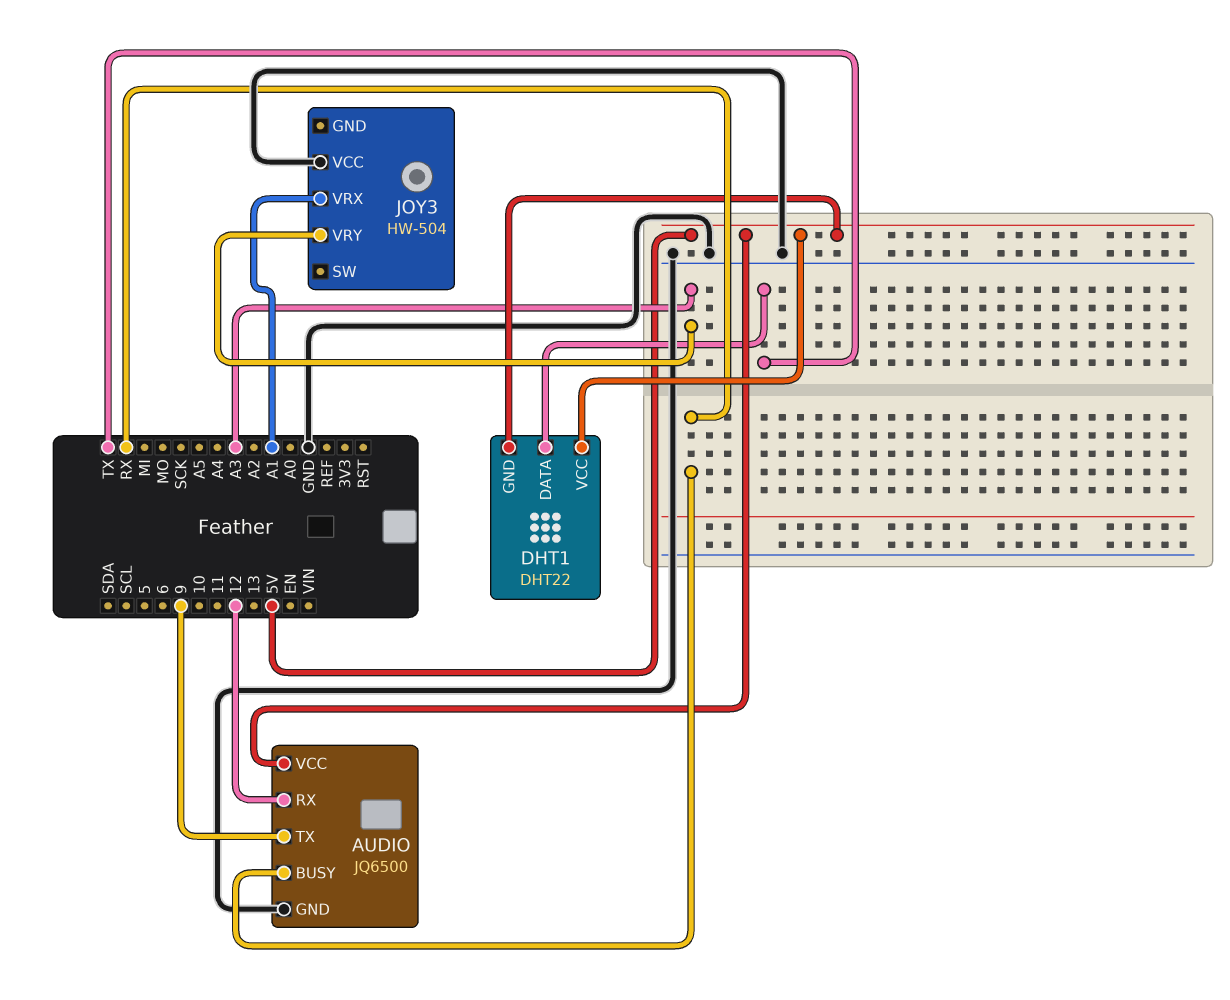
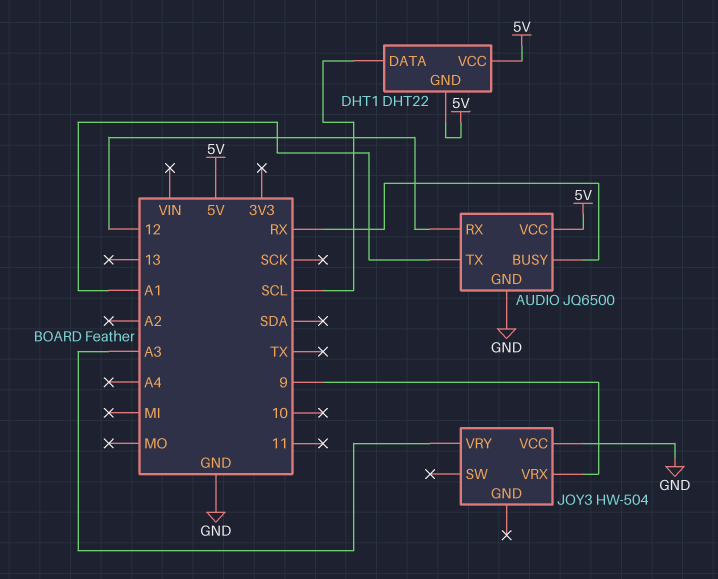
AUDIO pin TX: 9 -> A1
DHT1 pin DATA: TX -> SCL
JOY3 pin VRX: A1 -> 9

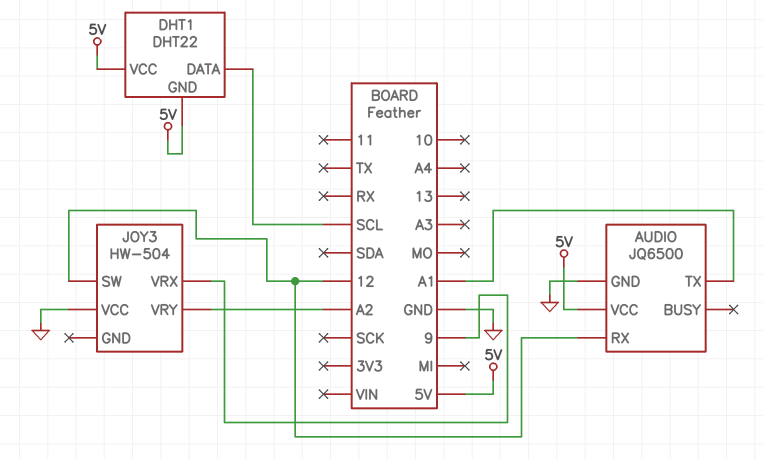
AUDIO pin BUSY: RX -> none
JOY3 pin SW: none -> 12
JOY3 pin VRY: A3 -> A2

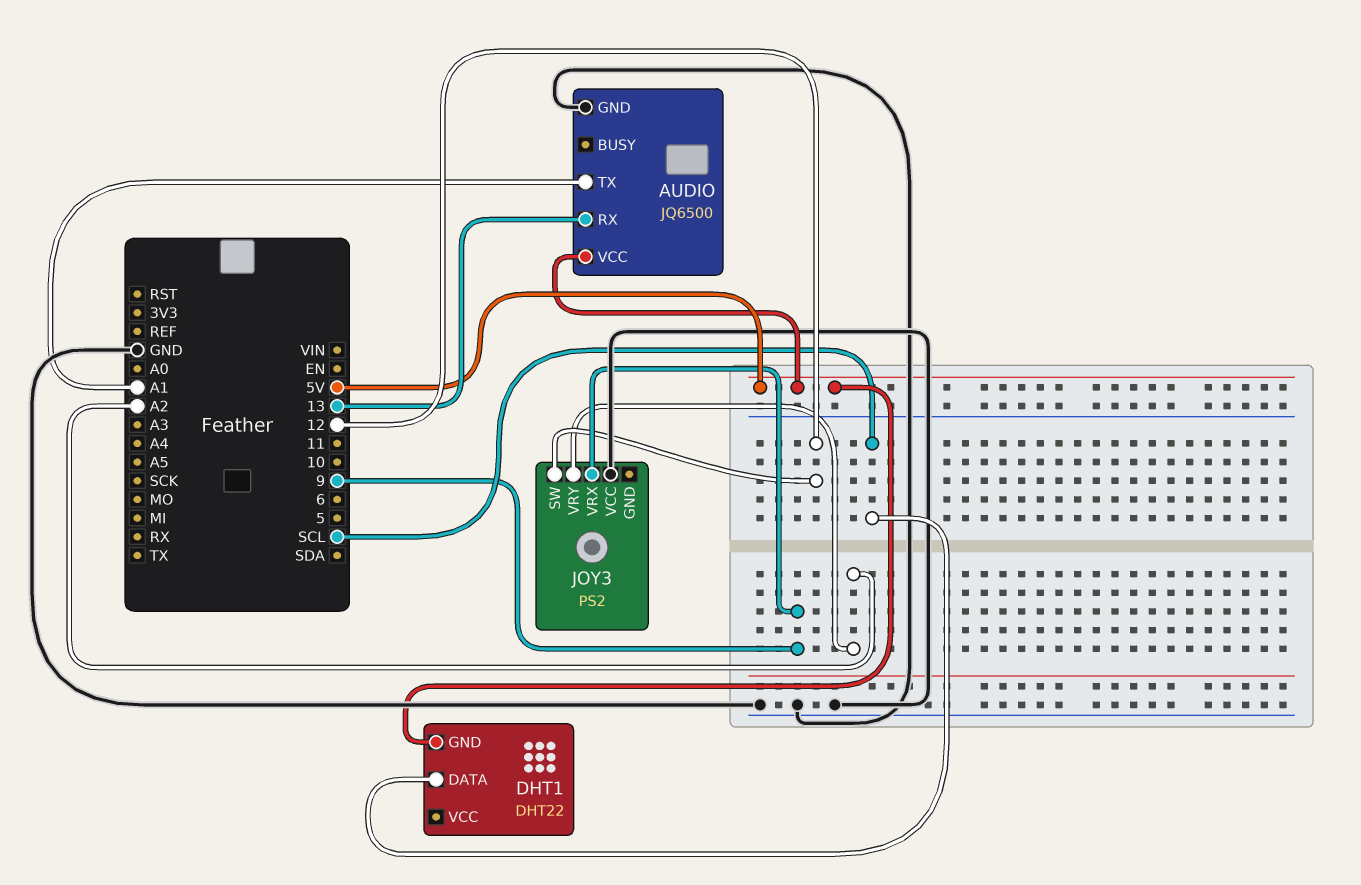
AUDIO pin RX: 12 -> 13
DHT1 pin VCC: 5V -> none
JOY3: HW-504 -> PS2

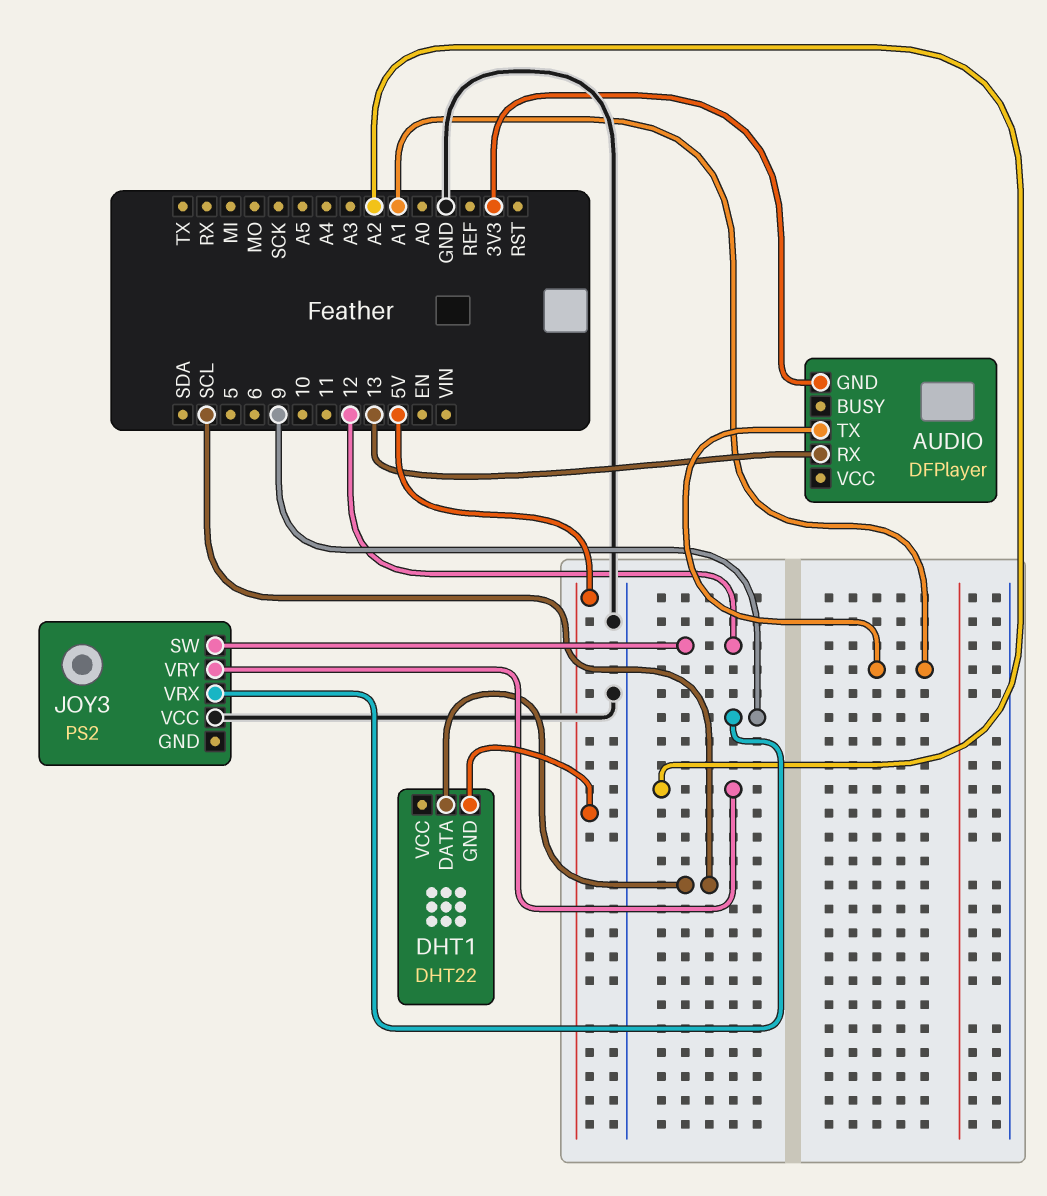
AUDIO: JQ6500 -> DFPlayer
AUDIO pin GND: GND -> 3V3
AUDIO pin VCC: 5V -> none

